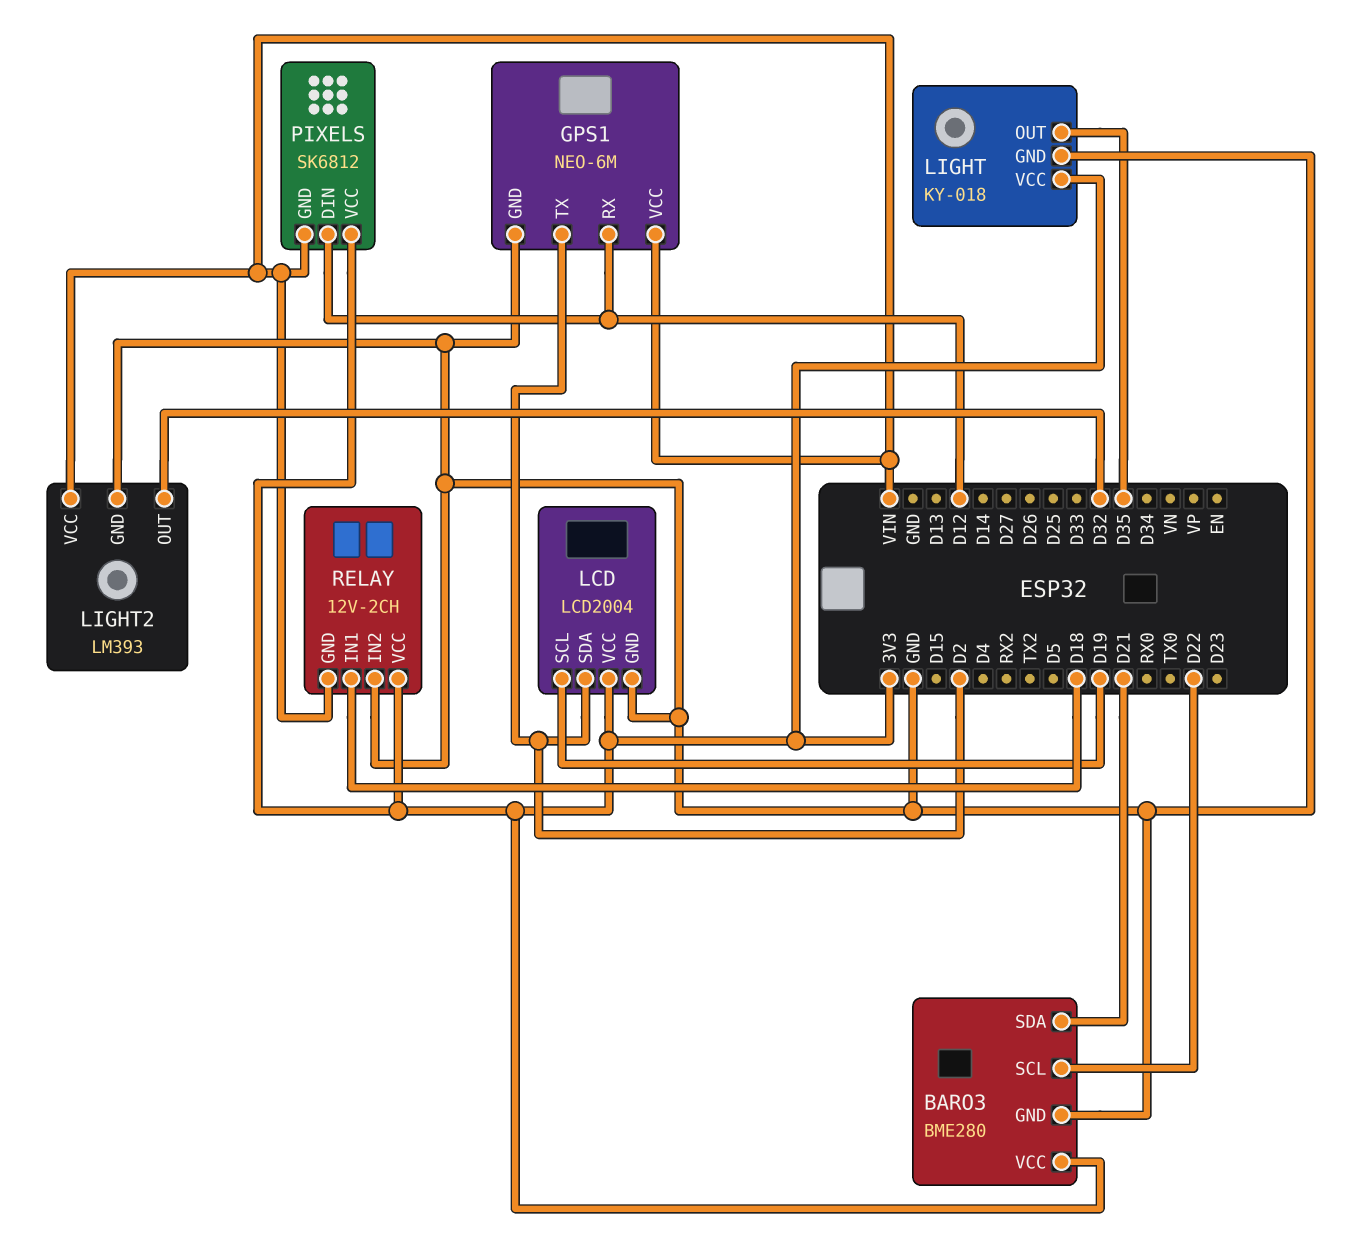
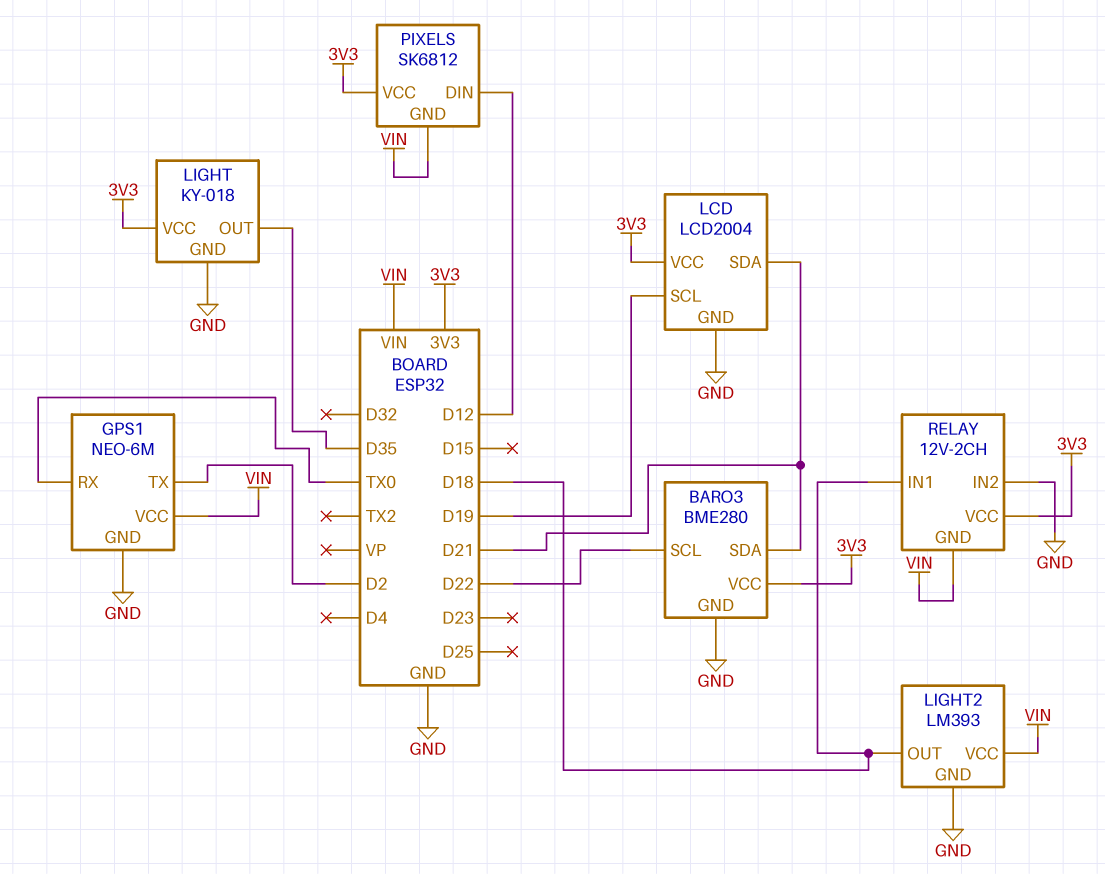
GPS1 pin RX: D12 -> TX0
LCD pin SDA: D2 -> D21
LIGHT2 pin OUT: D32 -> D18

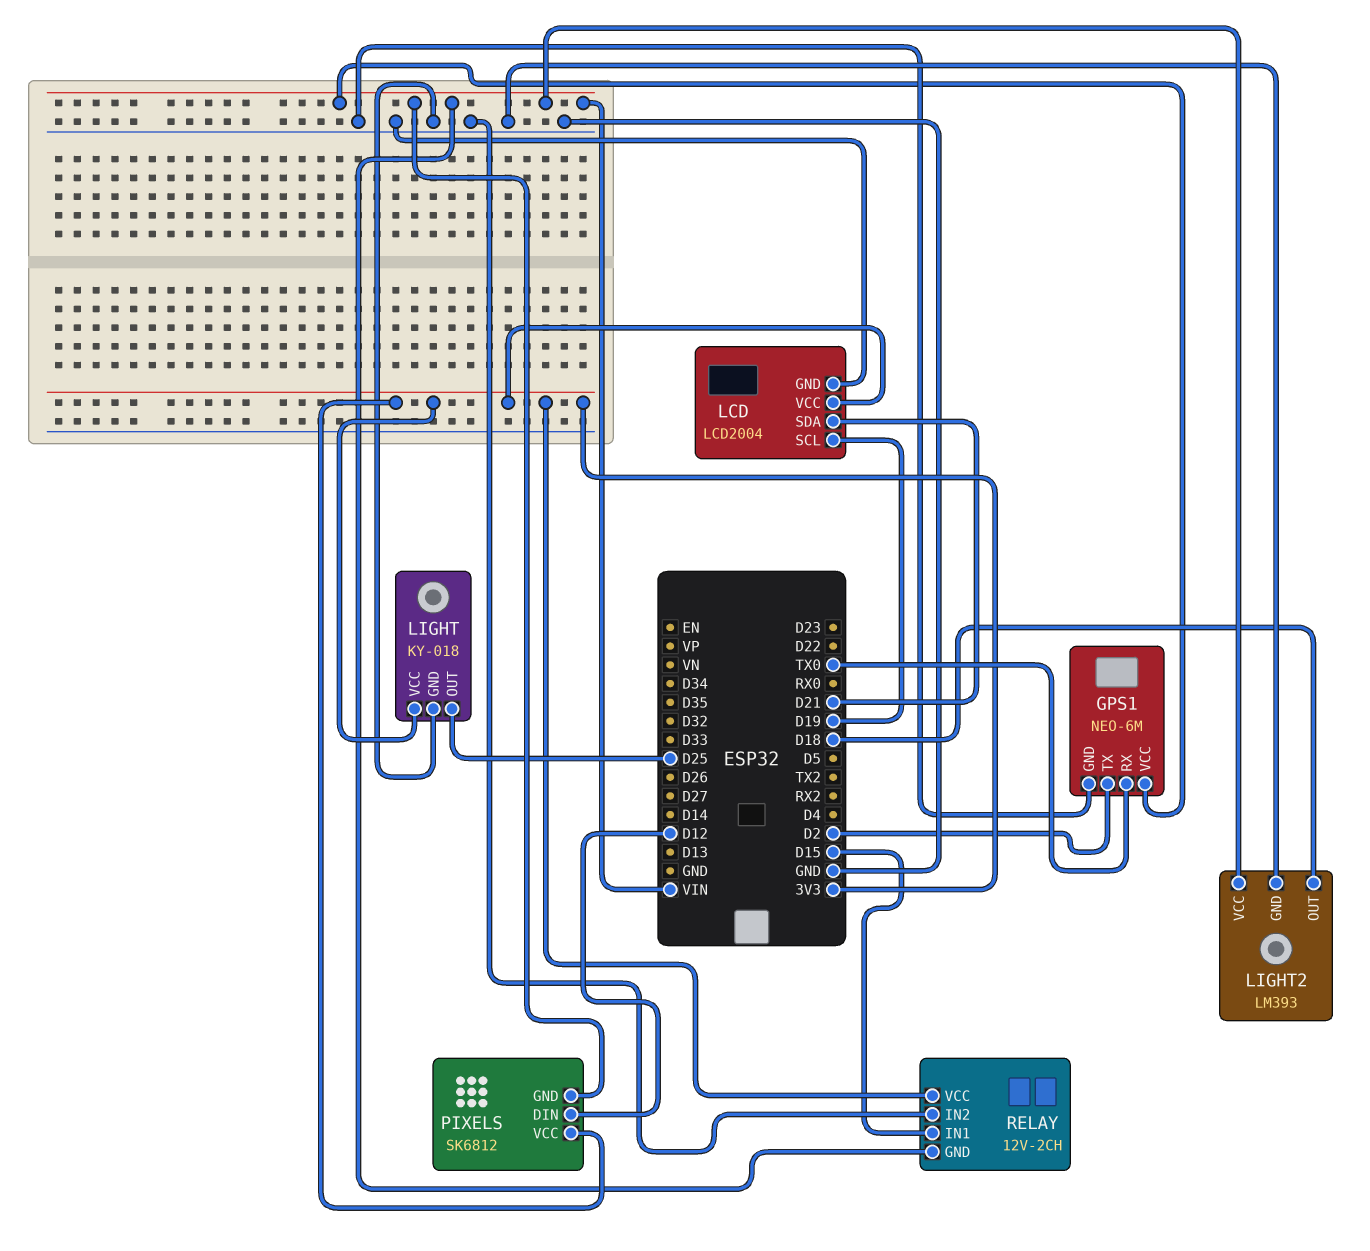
BARO3: BME280 -> none
BARO3 pin GND: GND -> none
BARO3 pin SCL: D22 -> none
BARO3 pin SDA: D21 -> none
BARO3 pin VCC: 3V3 -> none
LIGHT pin OUT: D35 -> D25
RELAY pin IN1: D18 -> D15

